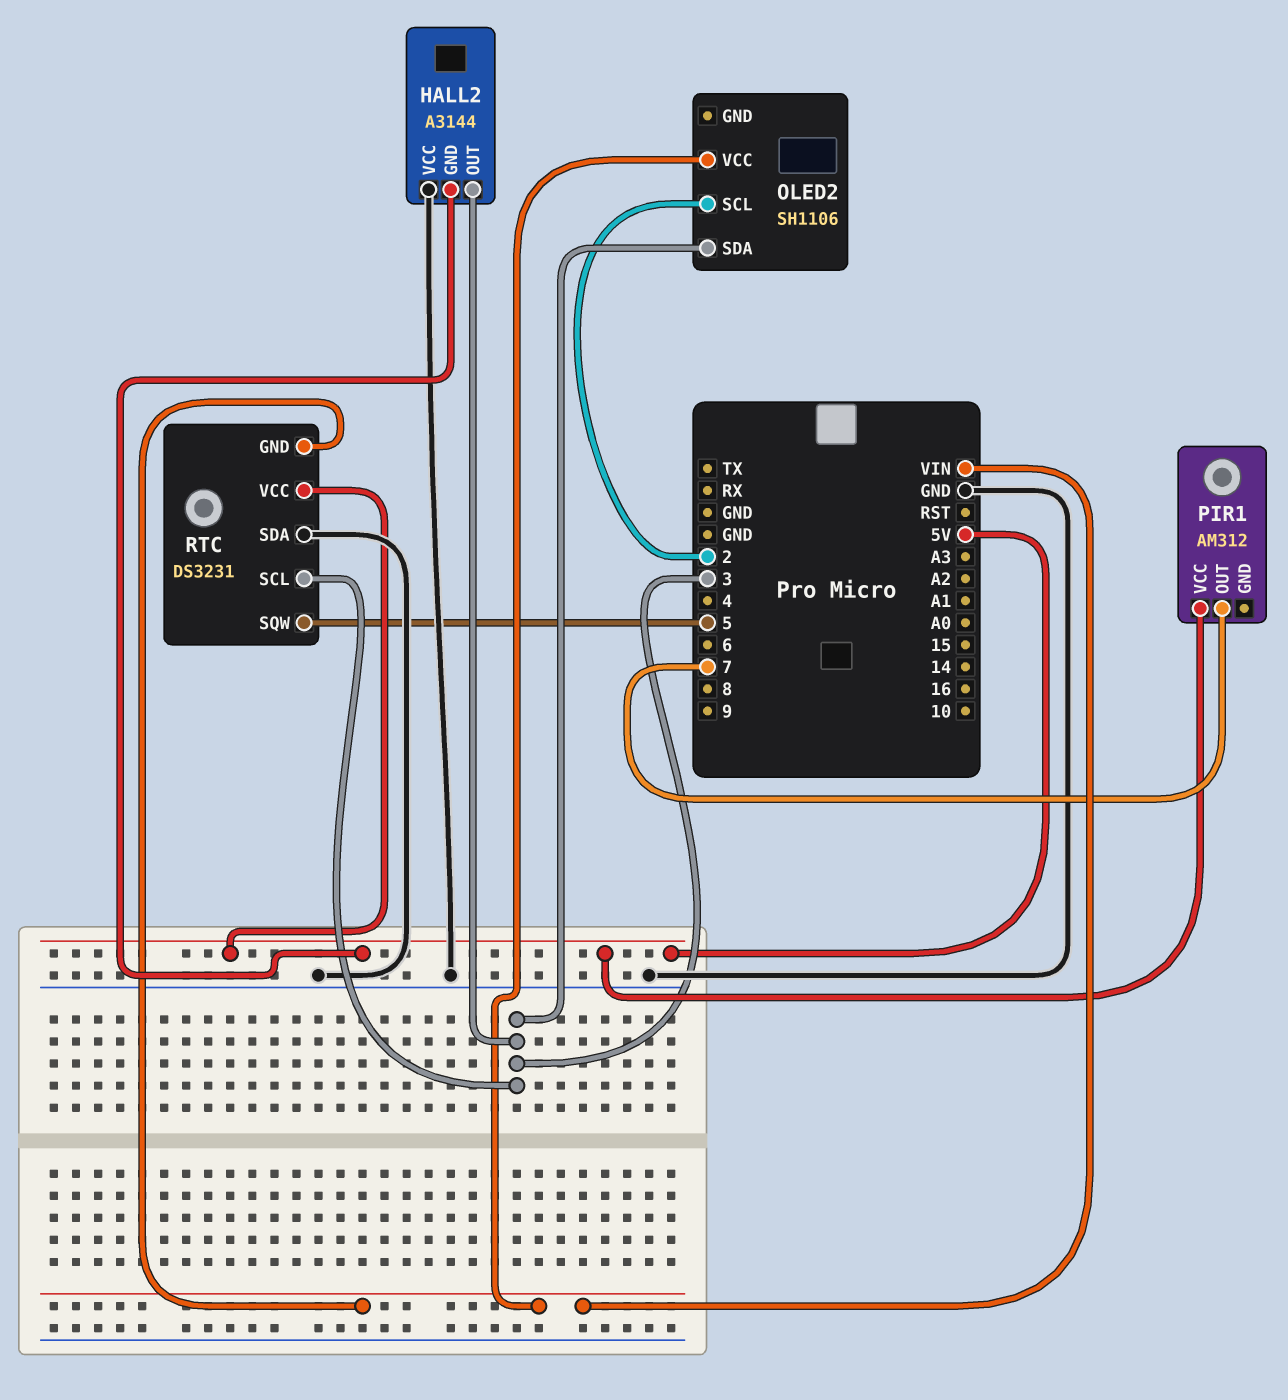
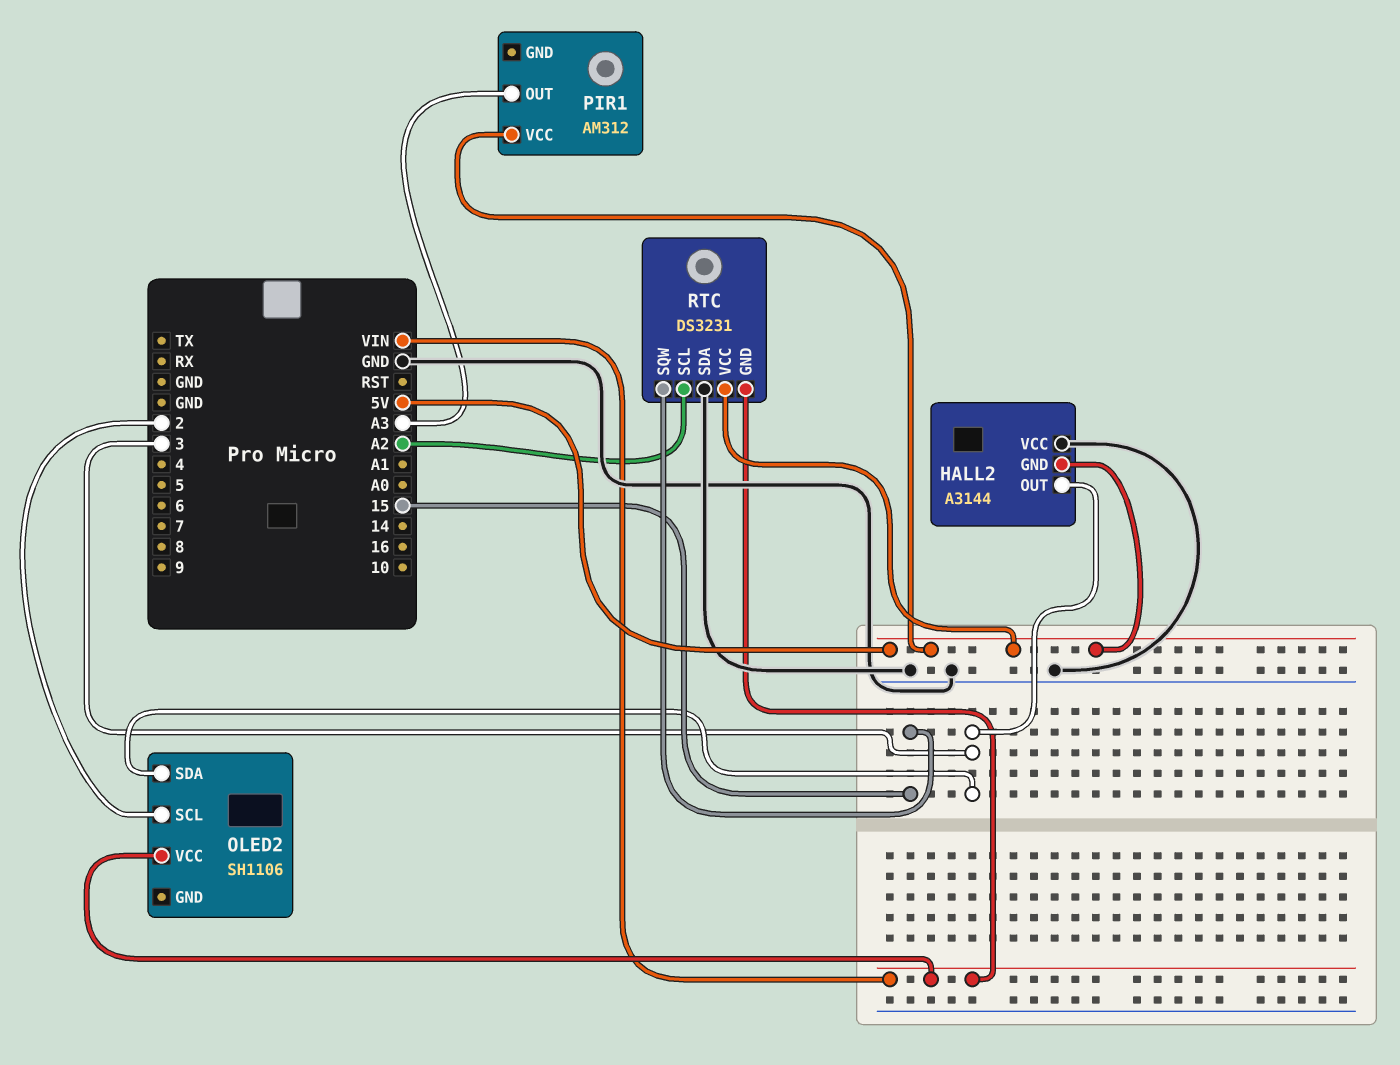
PIR1 pin OUT: 7 -> A3
RTC pin SCL: 3 -> A2
RTC pin SQW: 5 -> 15

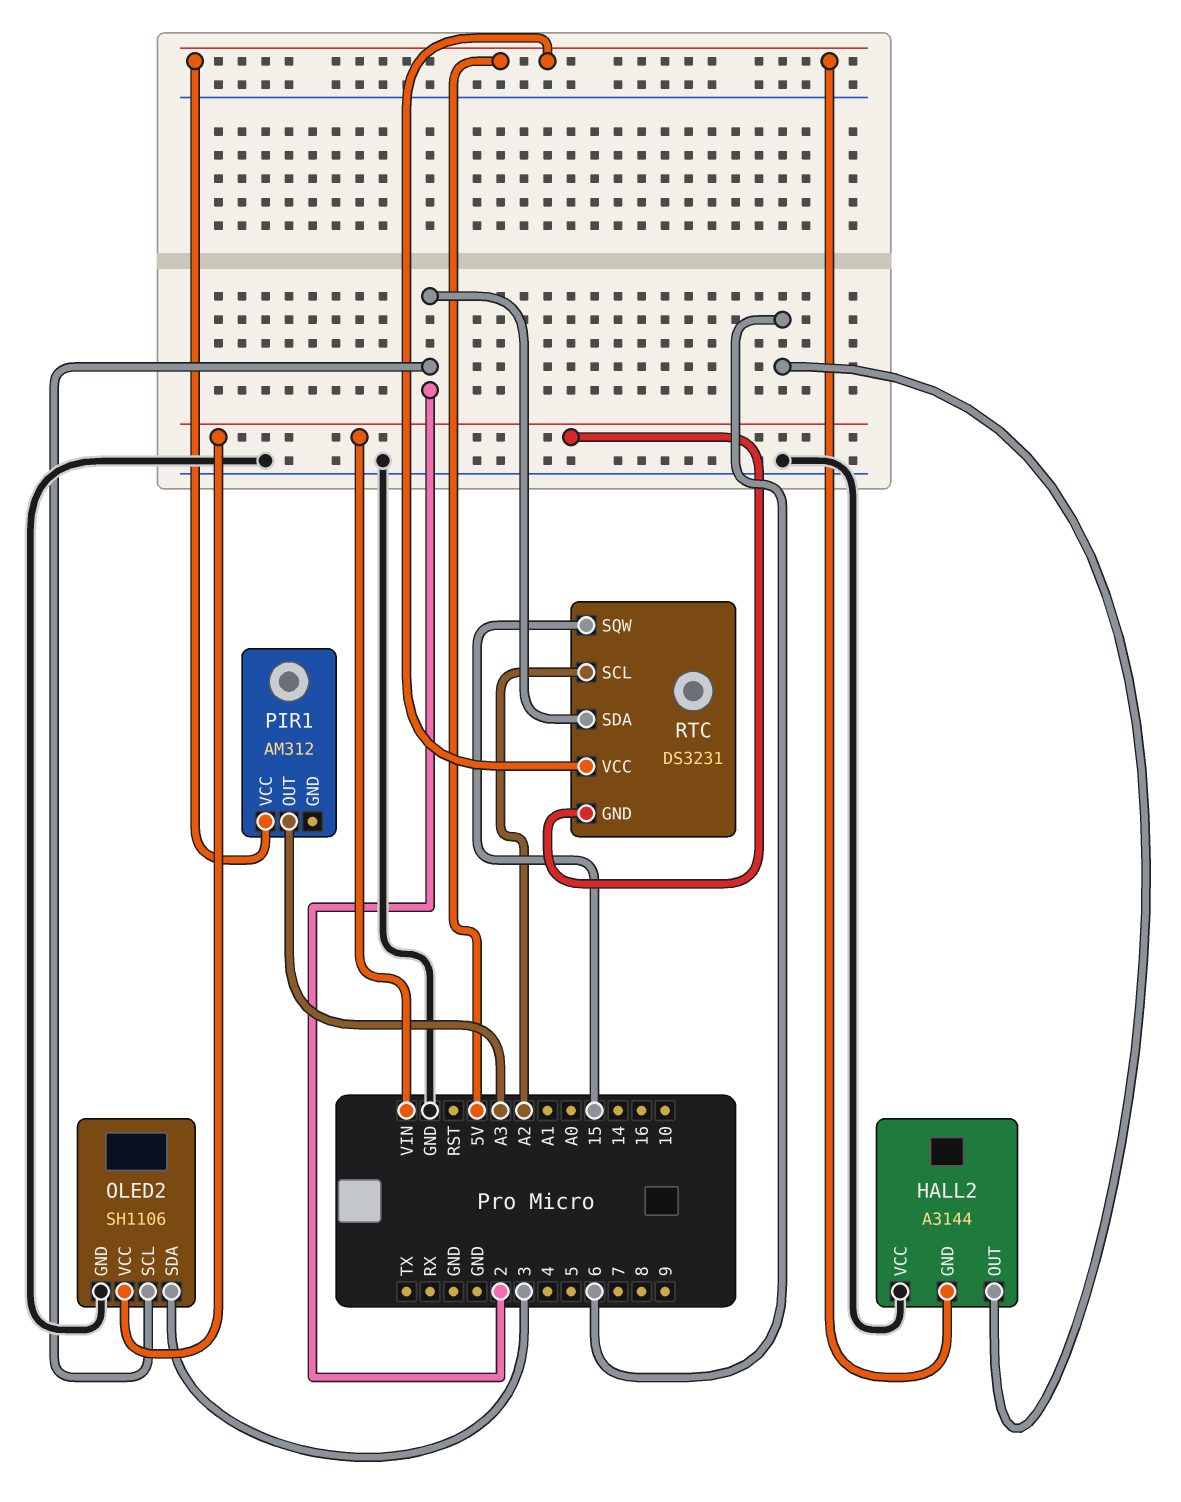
HALL2 pin OUT: 3 -> 6
OLED2 pin GND: none -> GND
RTC pin SDA: GND -> 2

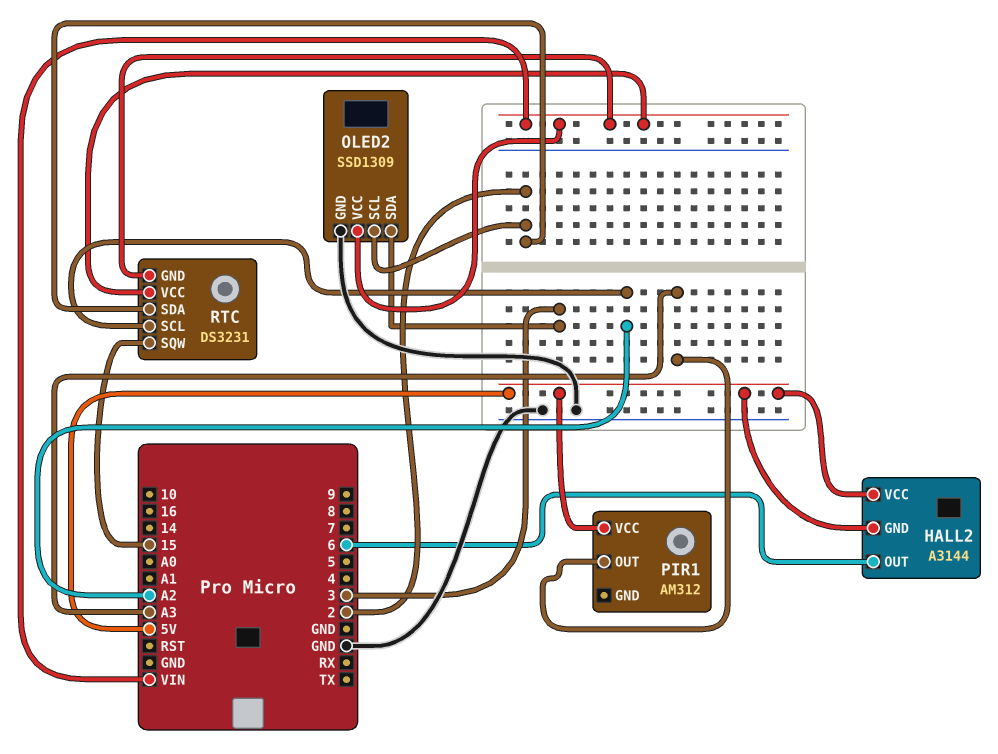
HALL2 pin VCC: GND -> 5V
OLED2: SH1106 -> SSD1309
RTC pin VCC: 5V -> VIN

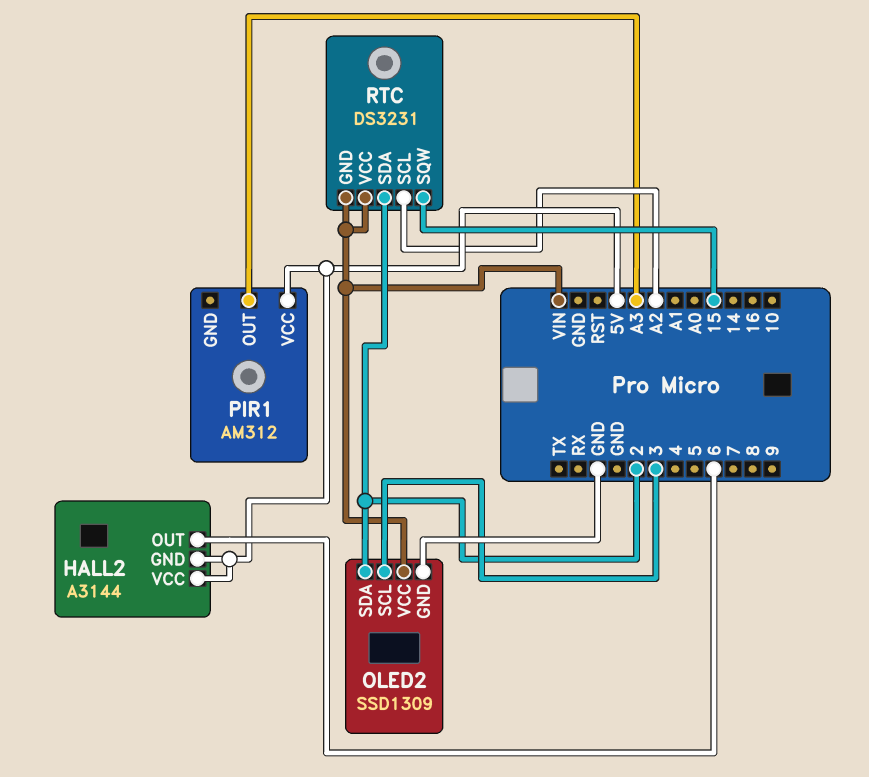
OLED2 pin SCL: 2 -> 3
OLED2 pin SDA: 3 -> 2

